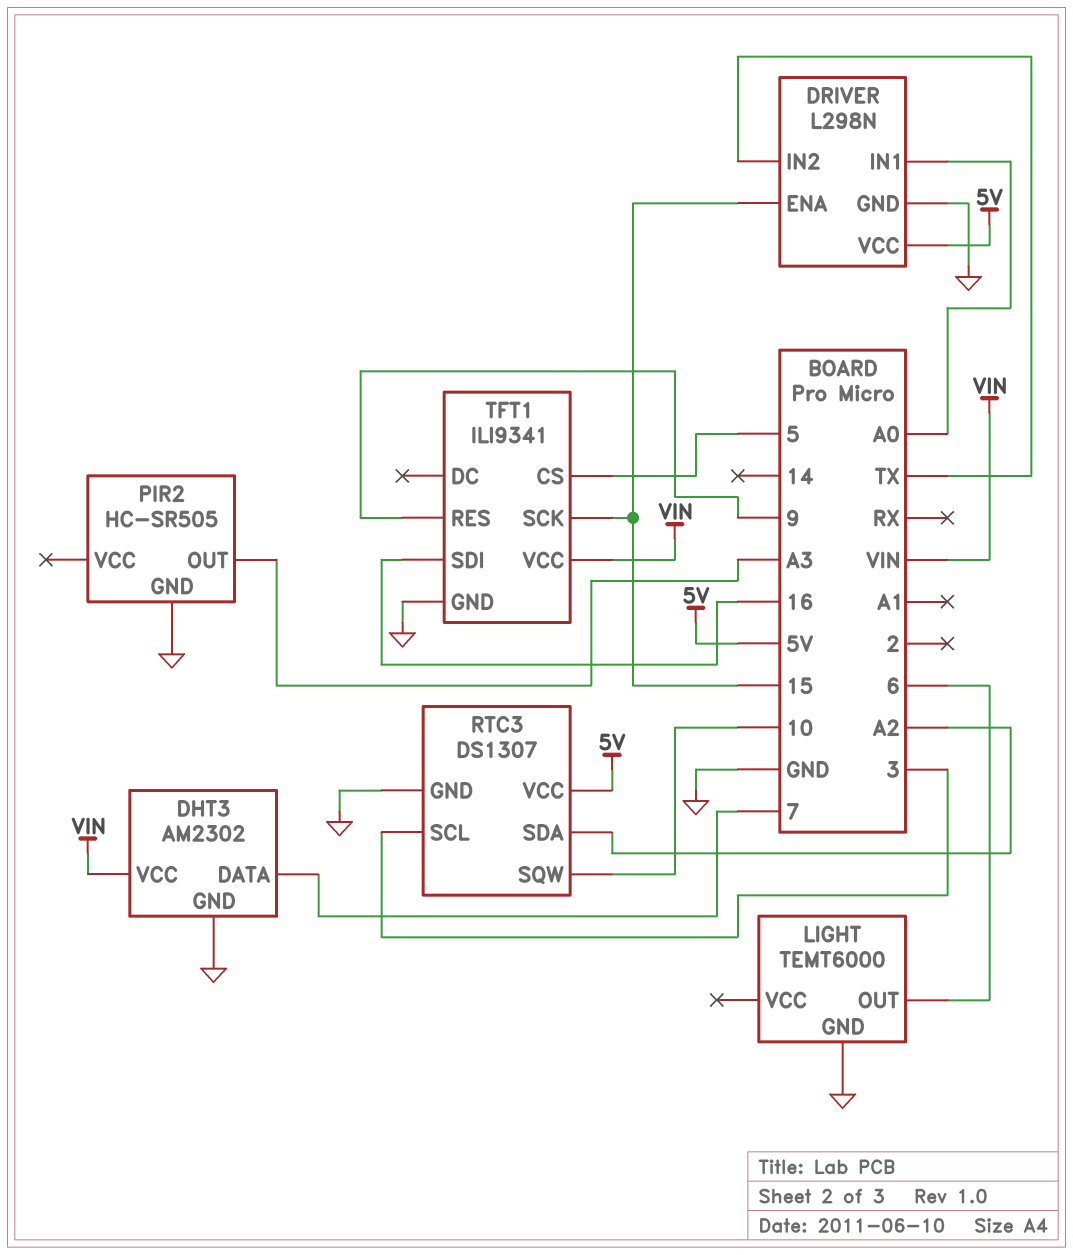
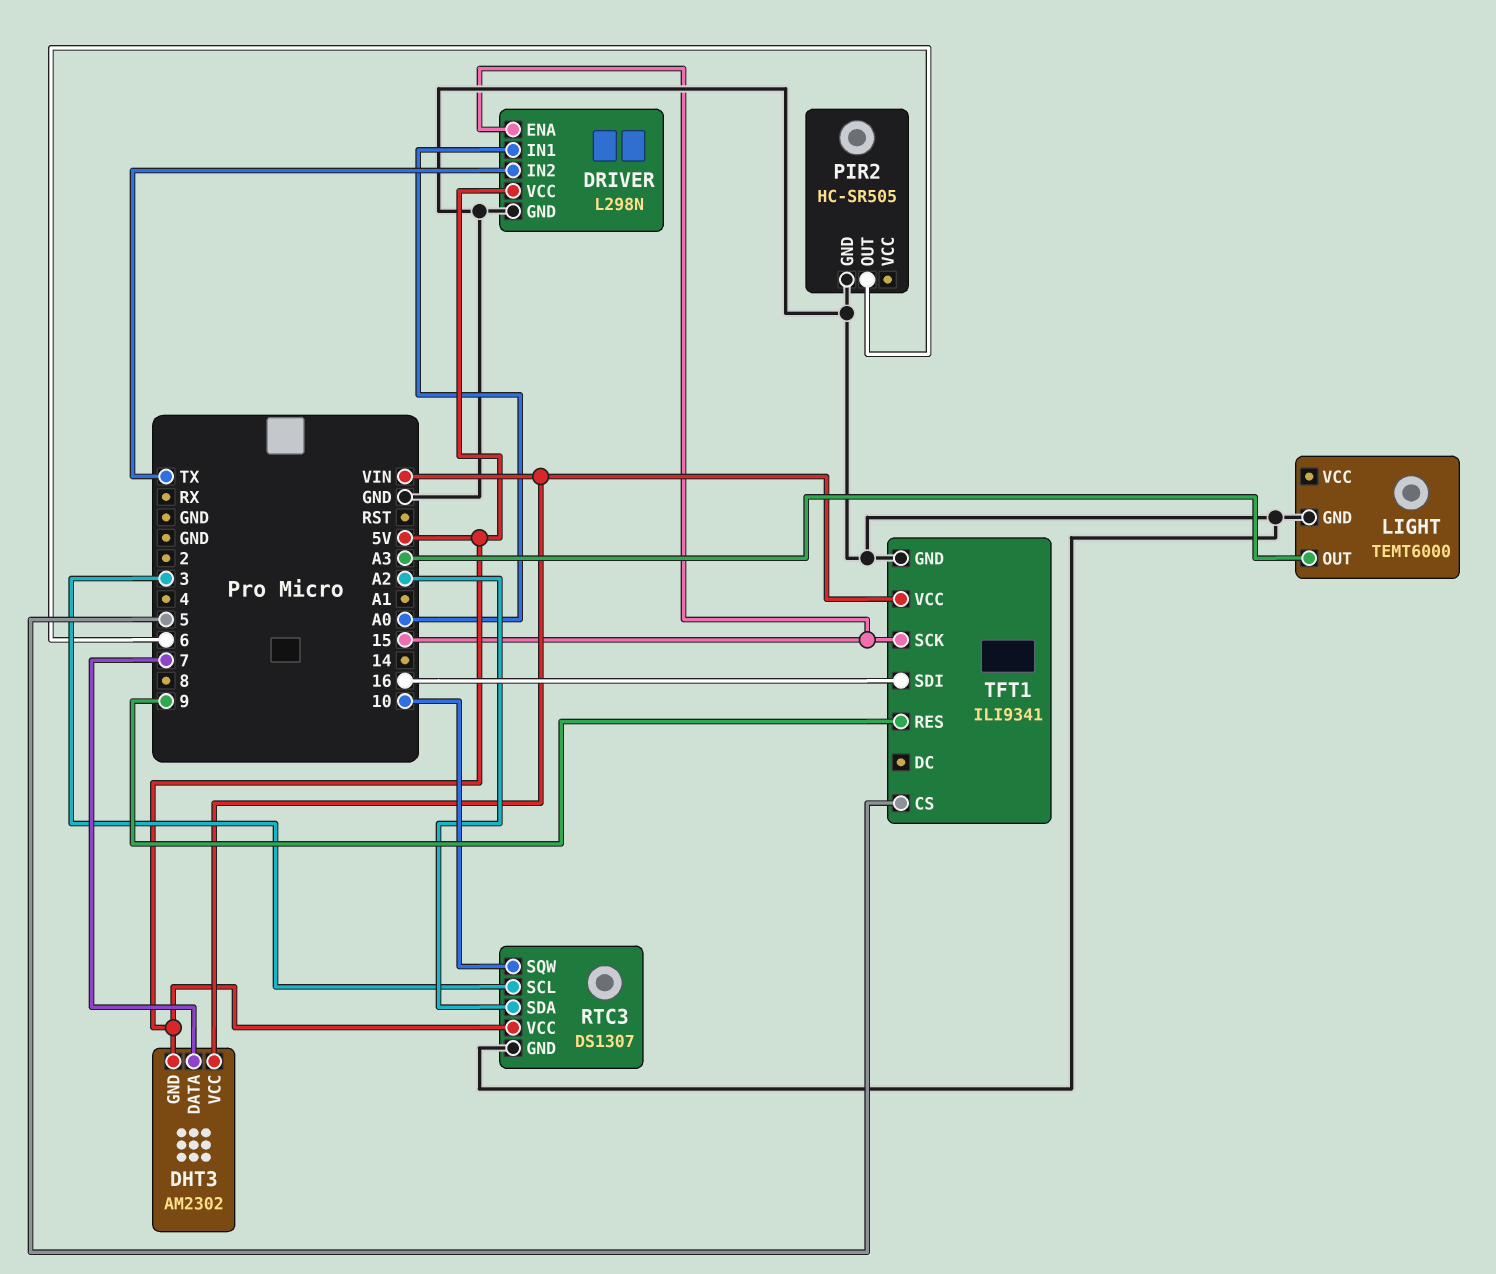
DHT3 pin GND: GND -> 5V
LIGHT pin OUT: 6 -> A3
PIR2 pin OUT: A3 -> 6

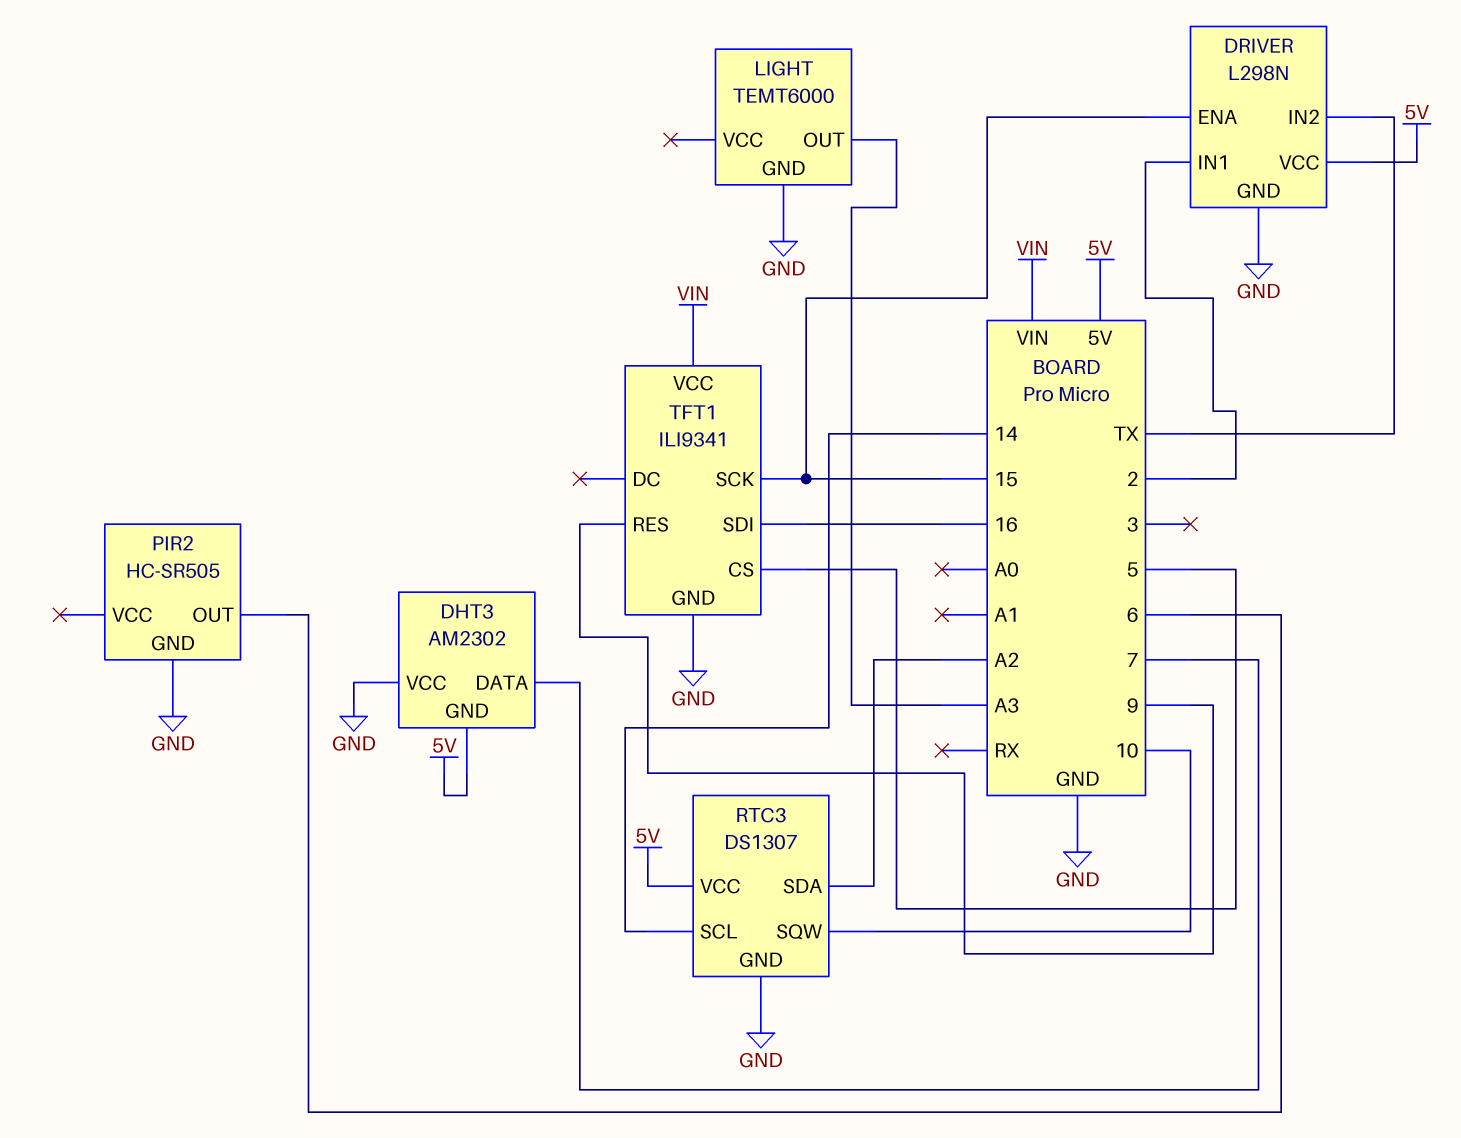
DHT3 pin VCC: VIN -> GND
DRIVER pin IN1: A0 -> 2
RTC3 pin SCL: 3 -> 14

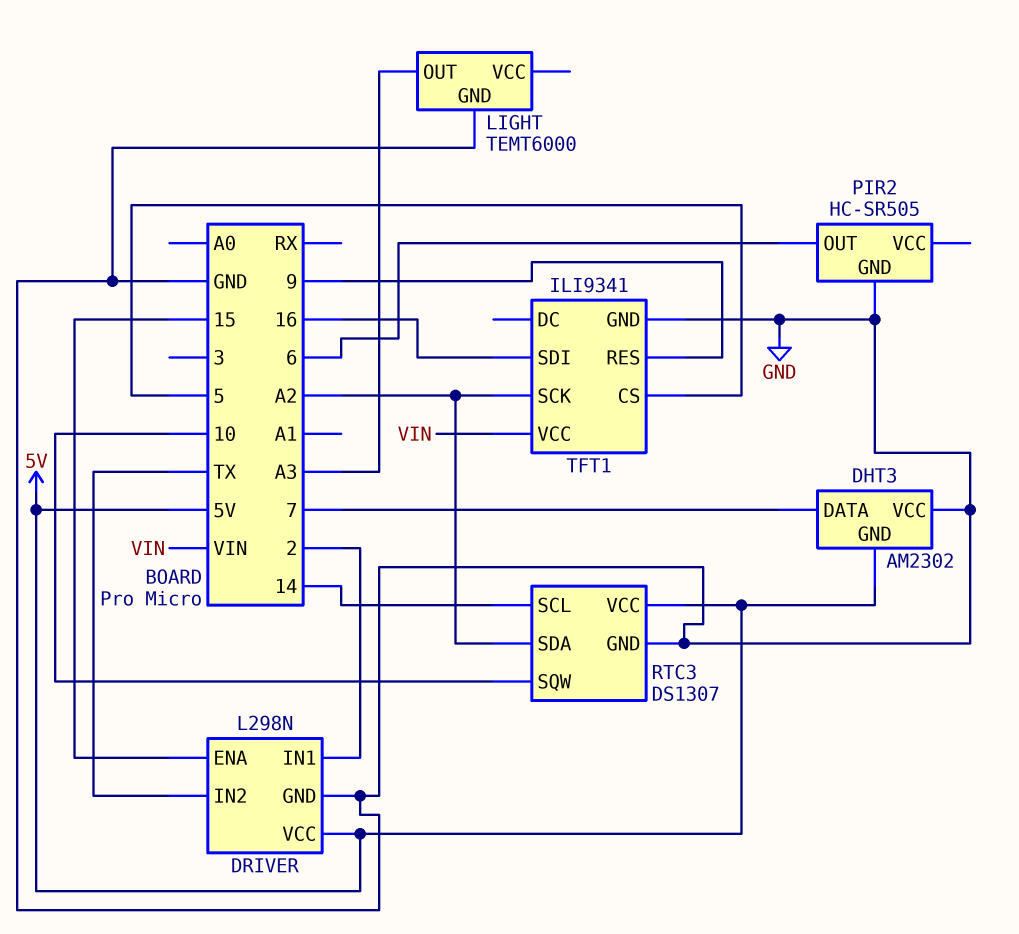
TFT1 pin SCK: 15 -> A2

